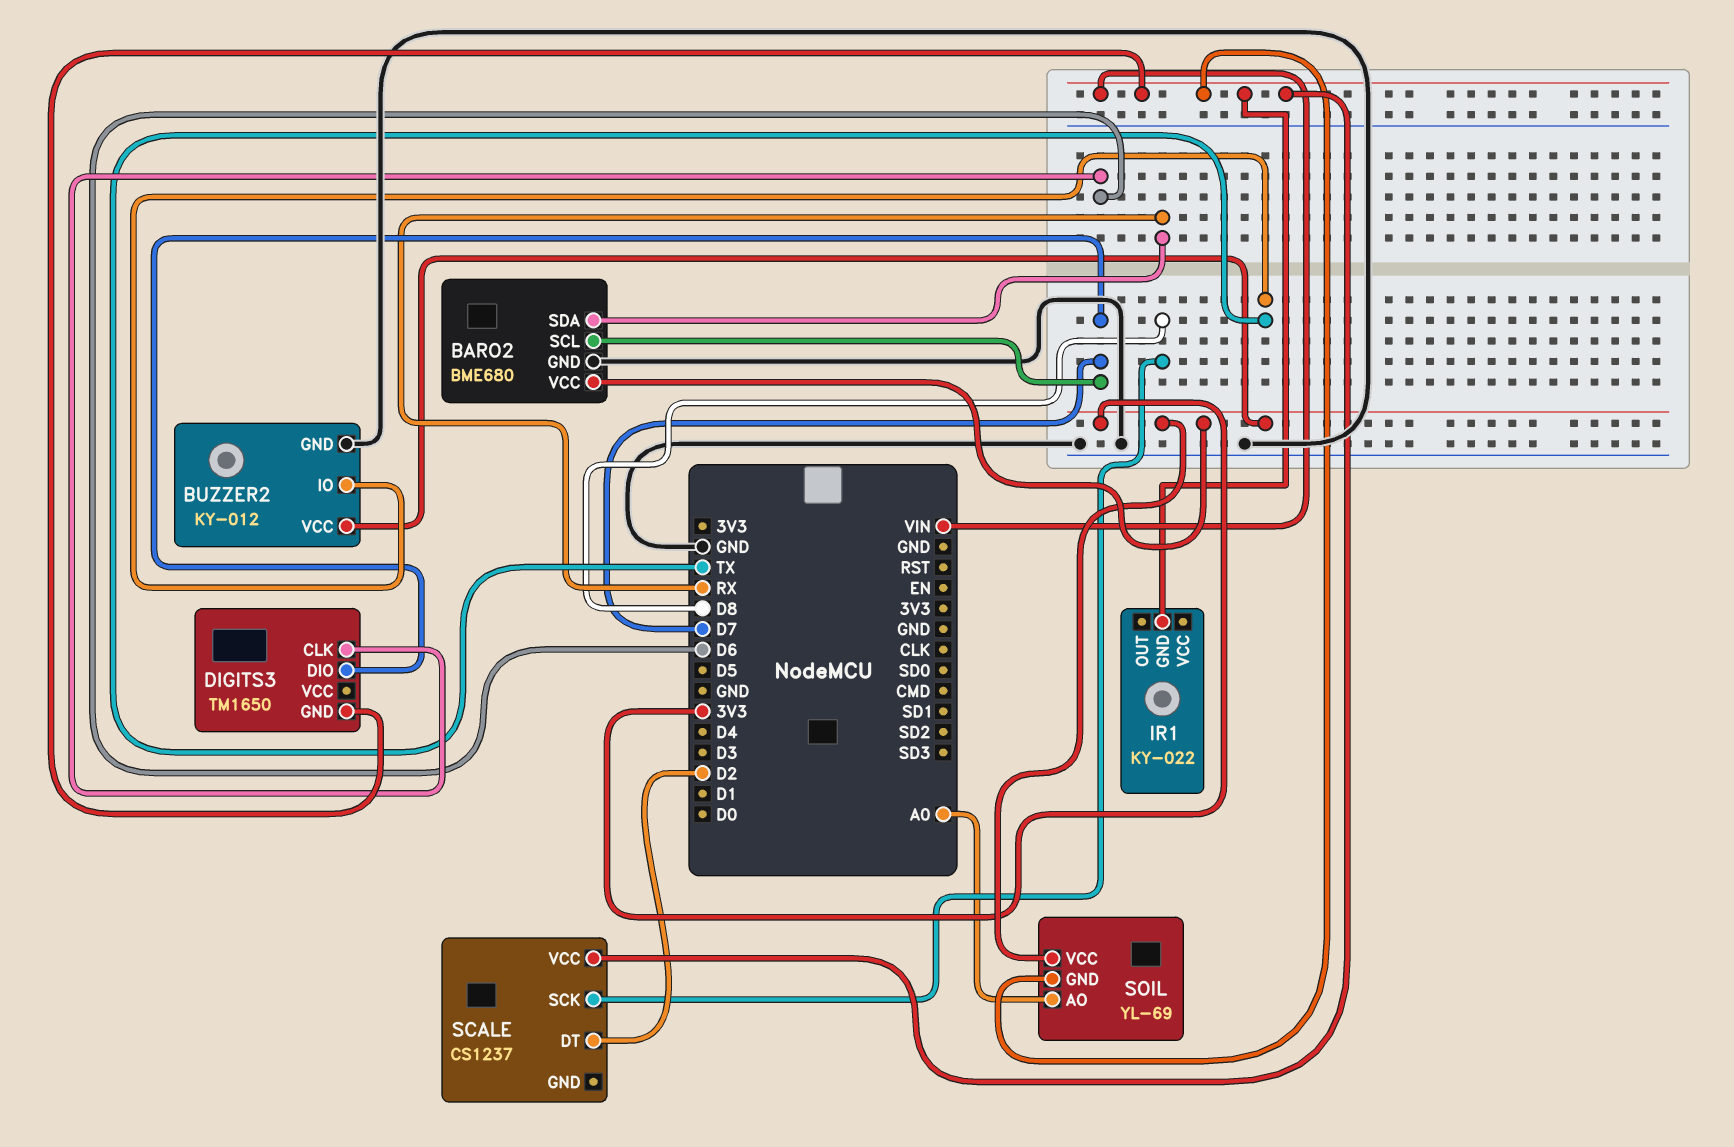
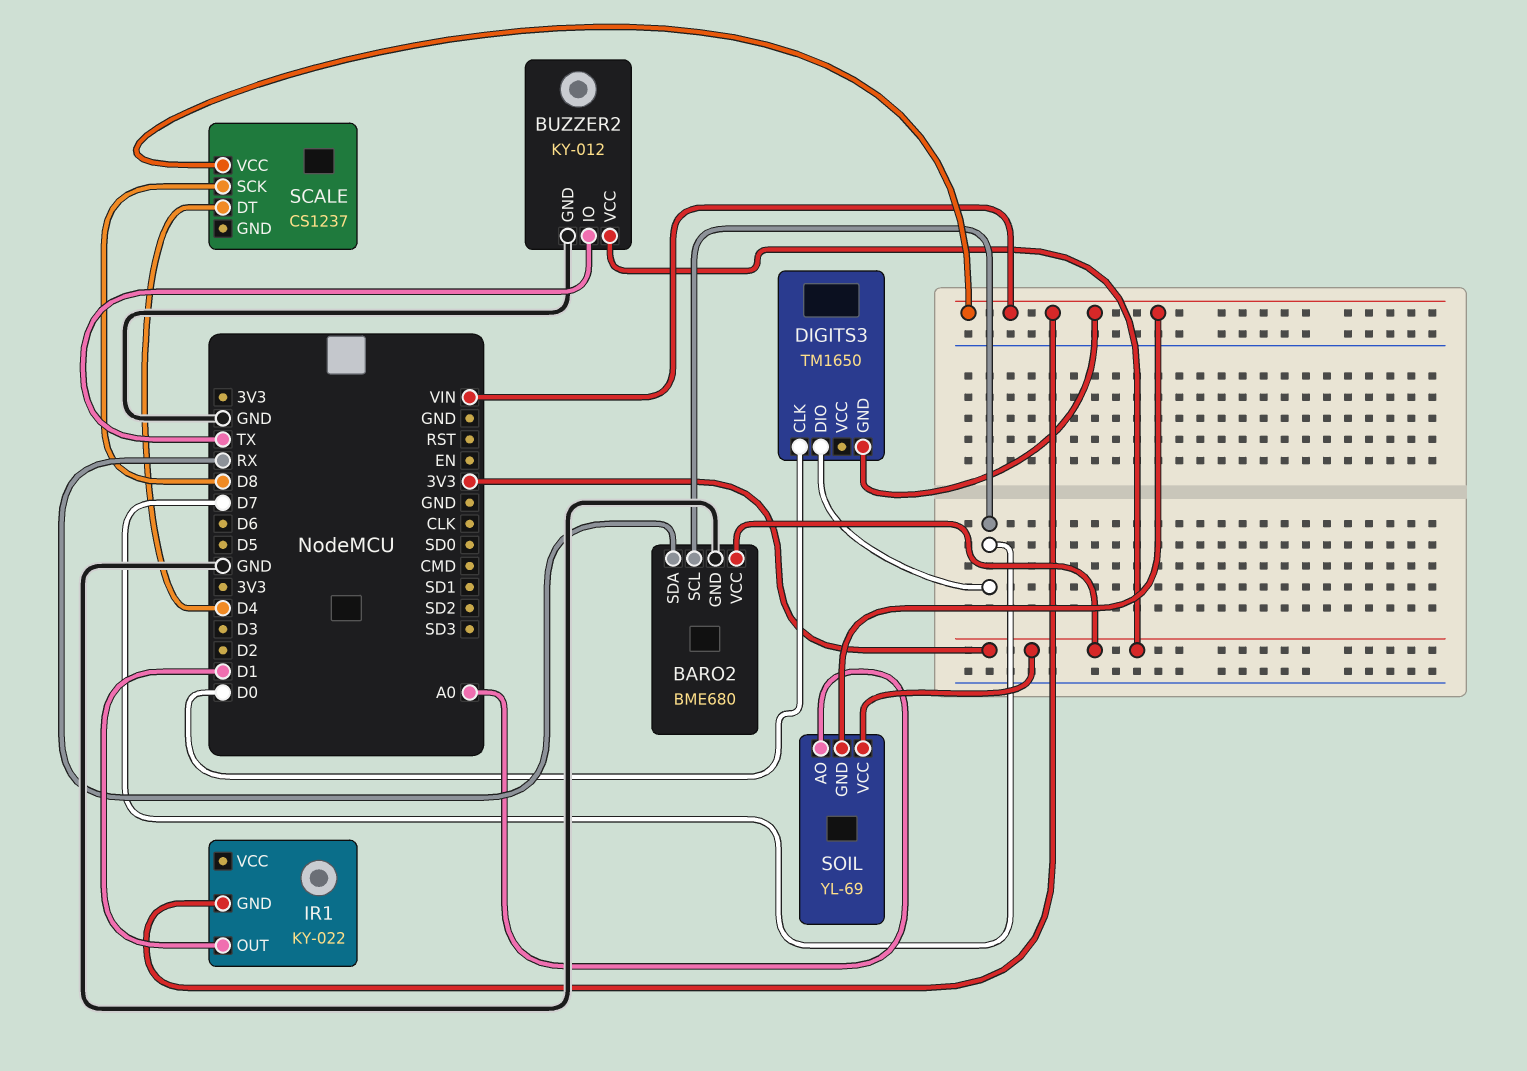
DIGITS3 pin CLK: D6 -> D0
IR1 pin OUT: none -> D1
SCALE pin DT: D2 -> D4

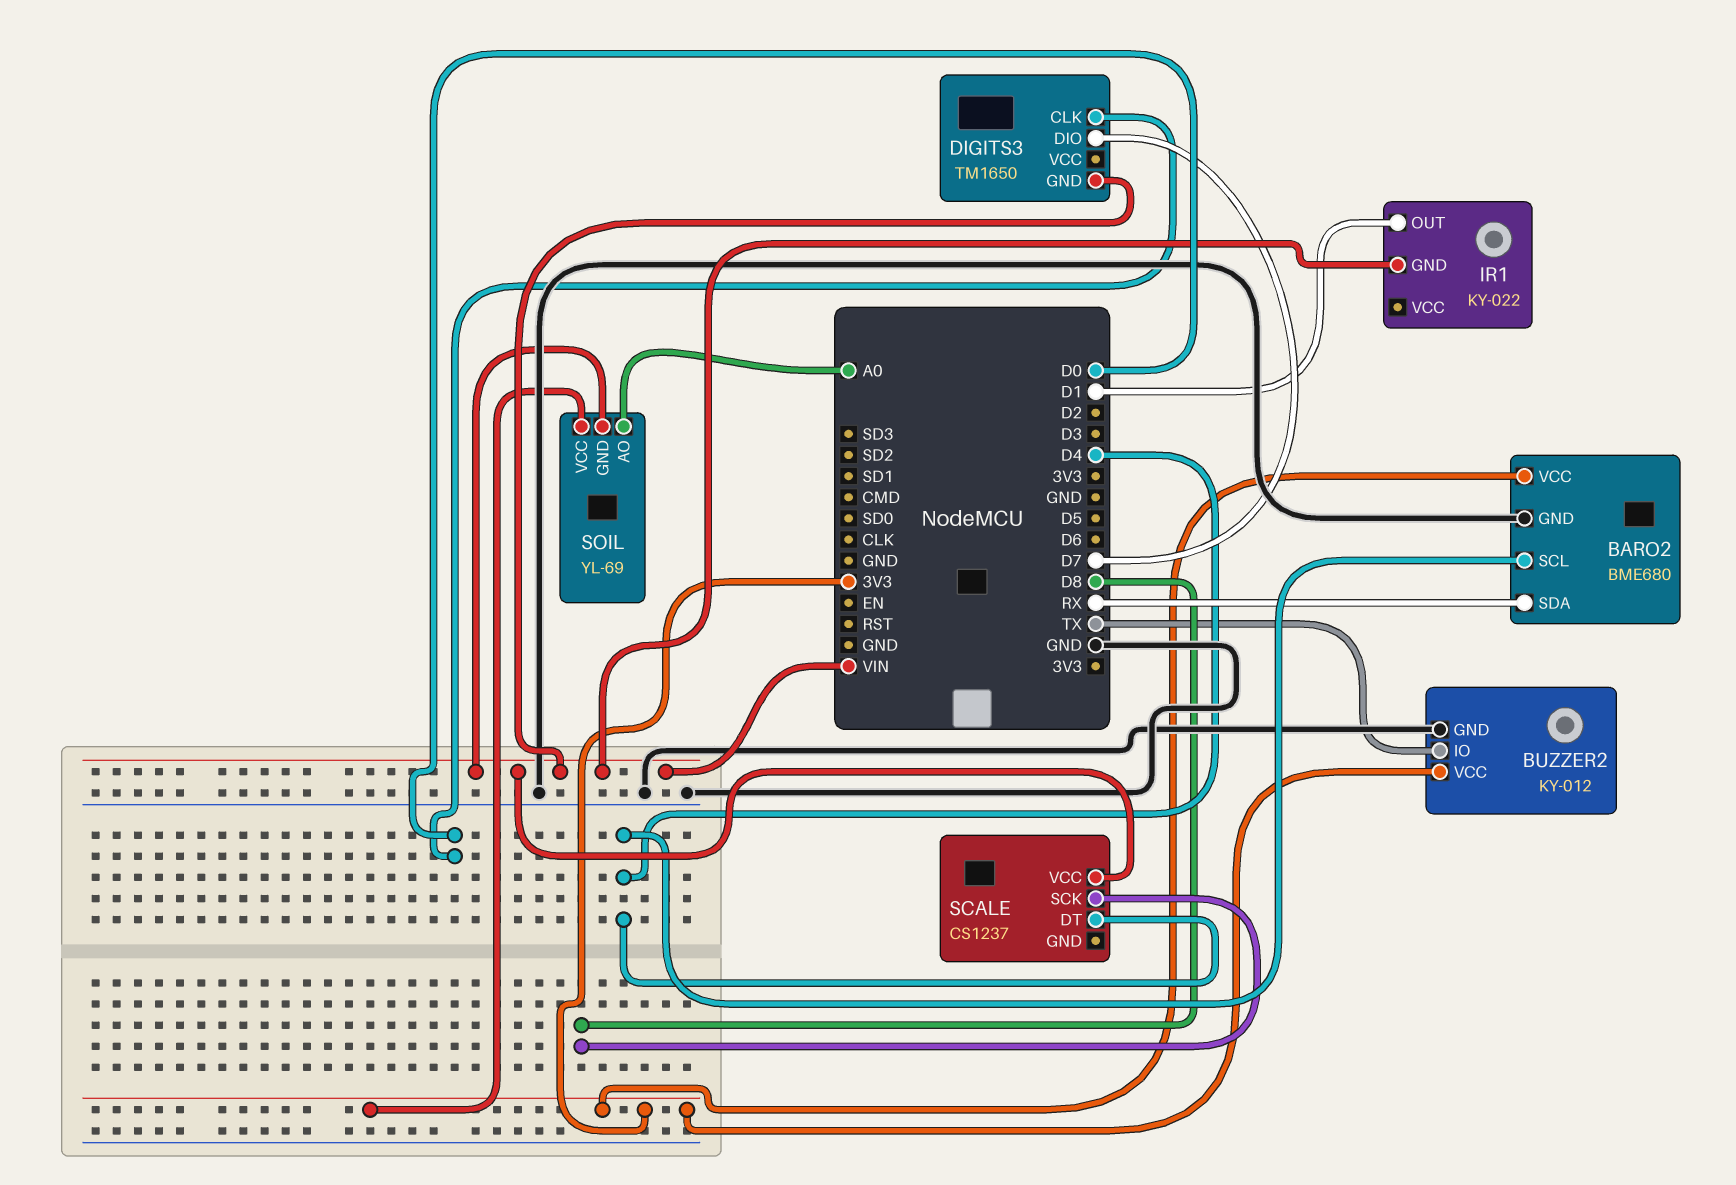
BARO2 pin SCL: D7 -> D4

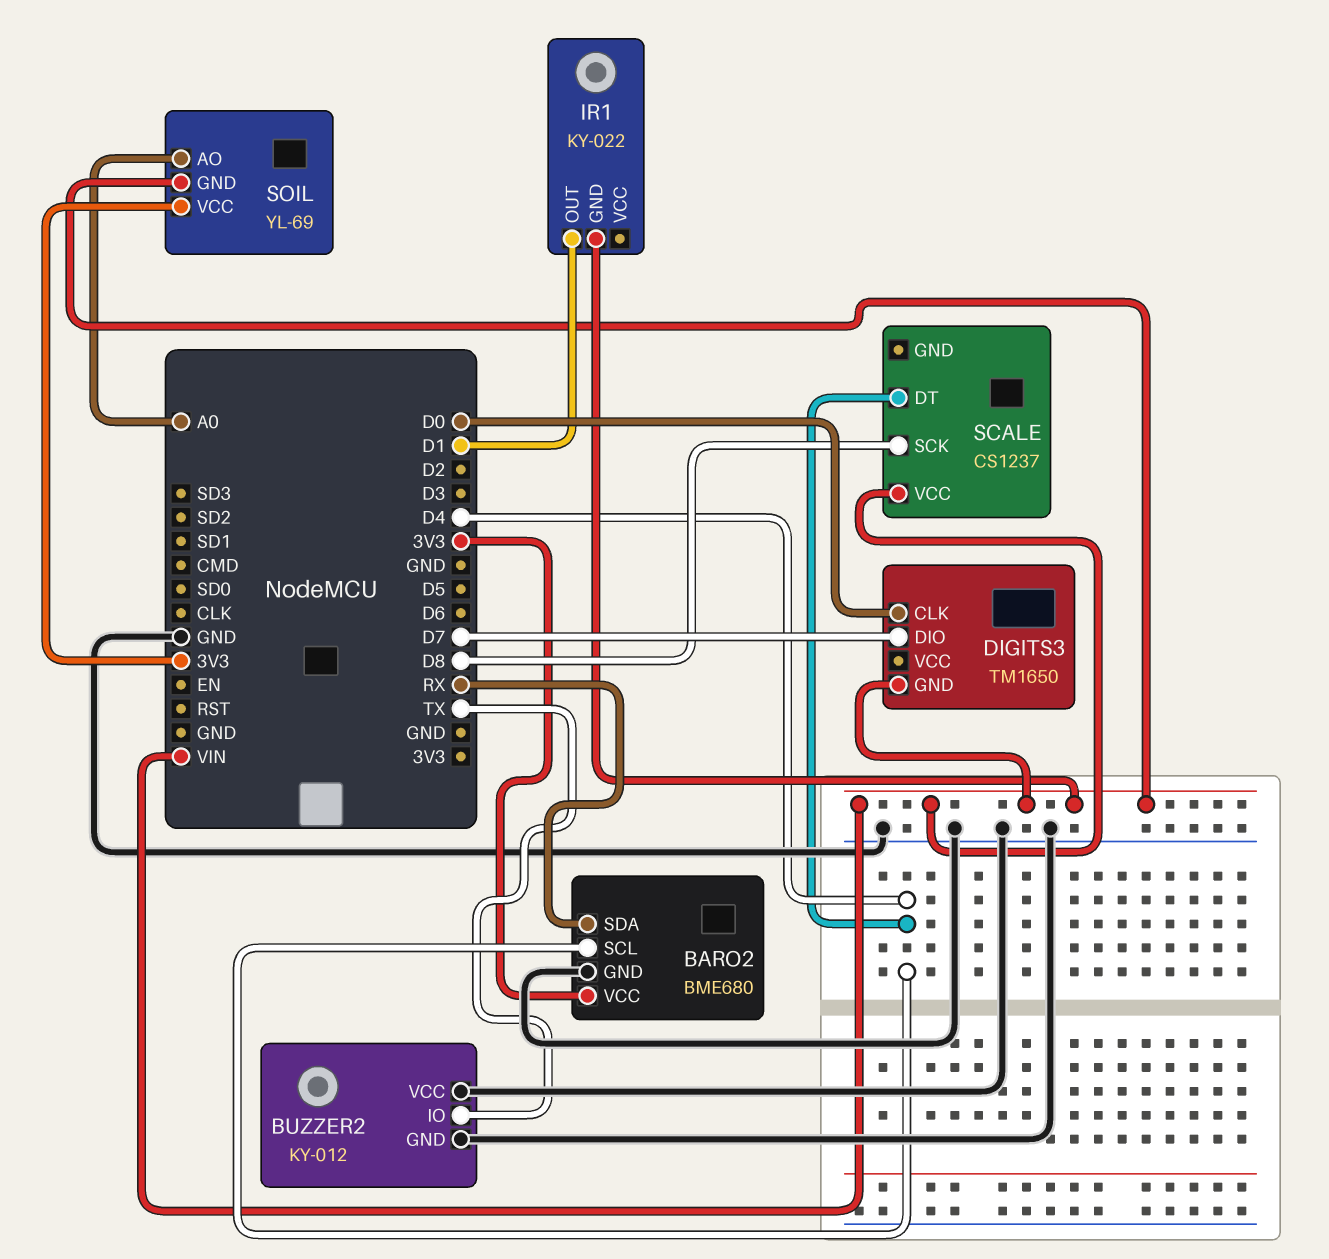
BUZZER2 pin VCC: 3V3 -> GND

